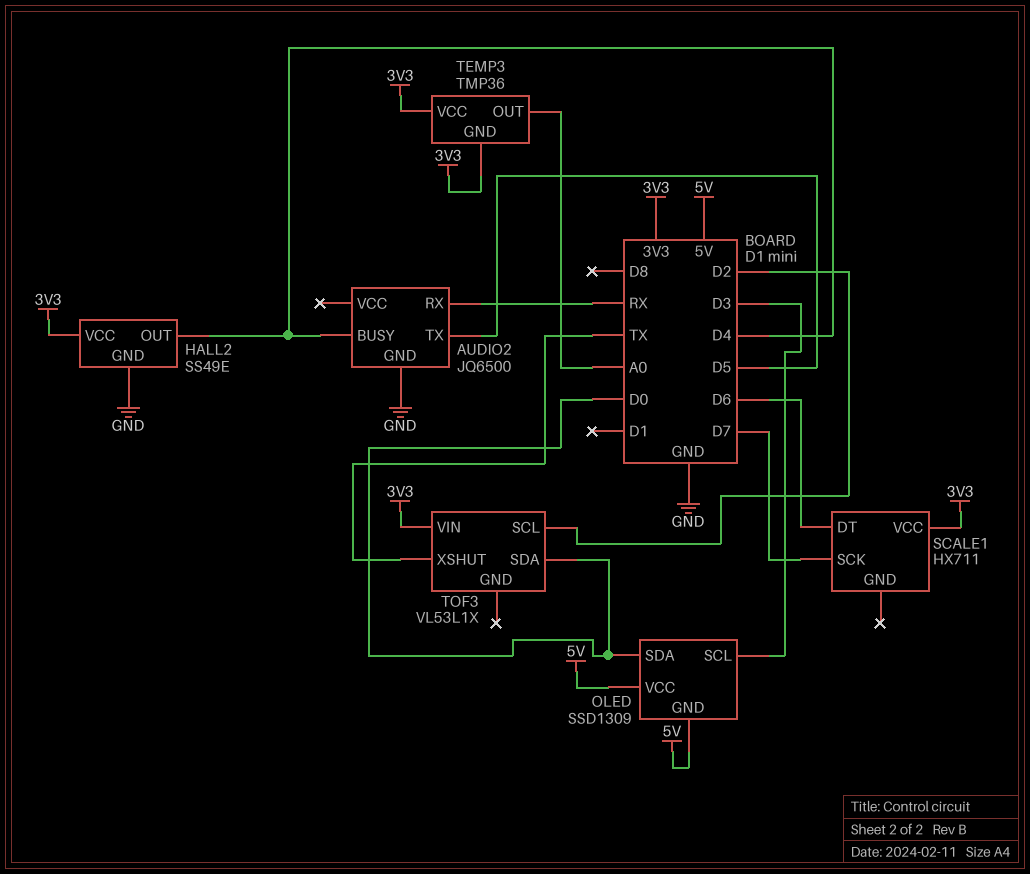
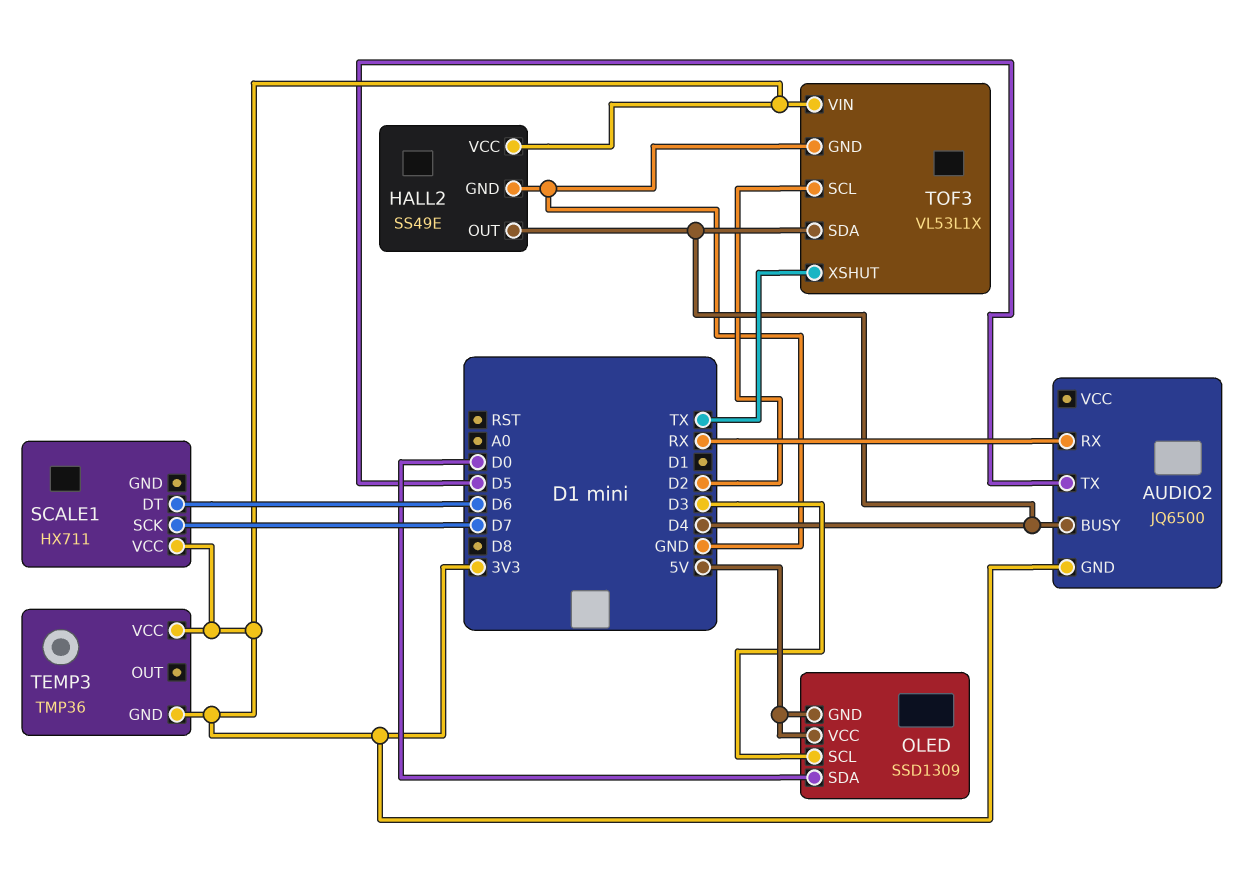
AUDIO2 pin GND: GND -> 3V3
TEMP3 pin OUT: A0 -> none
TOF3 pin GND: none -> GND
TOF3 pin SDA: D0 -> D4

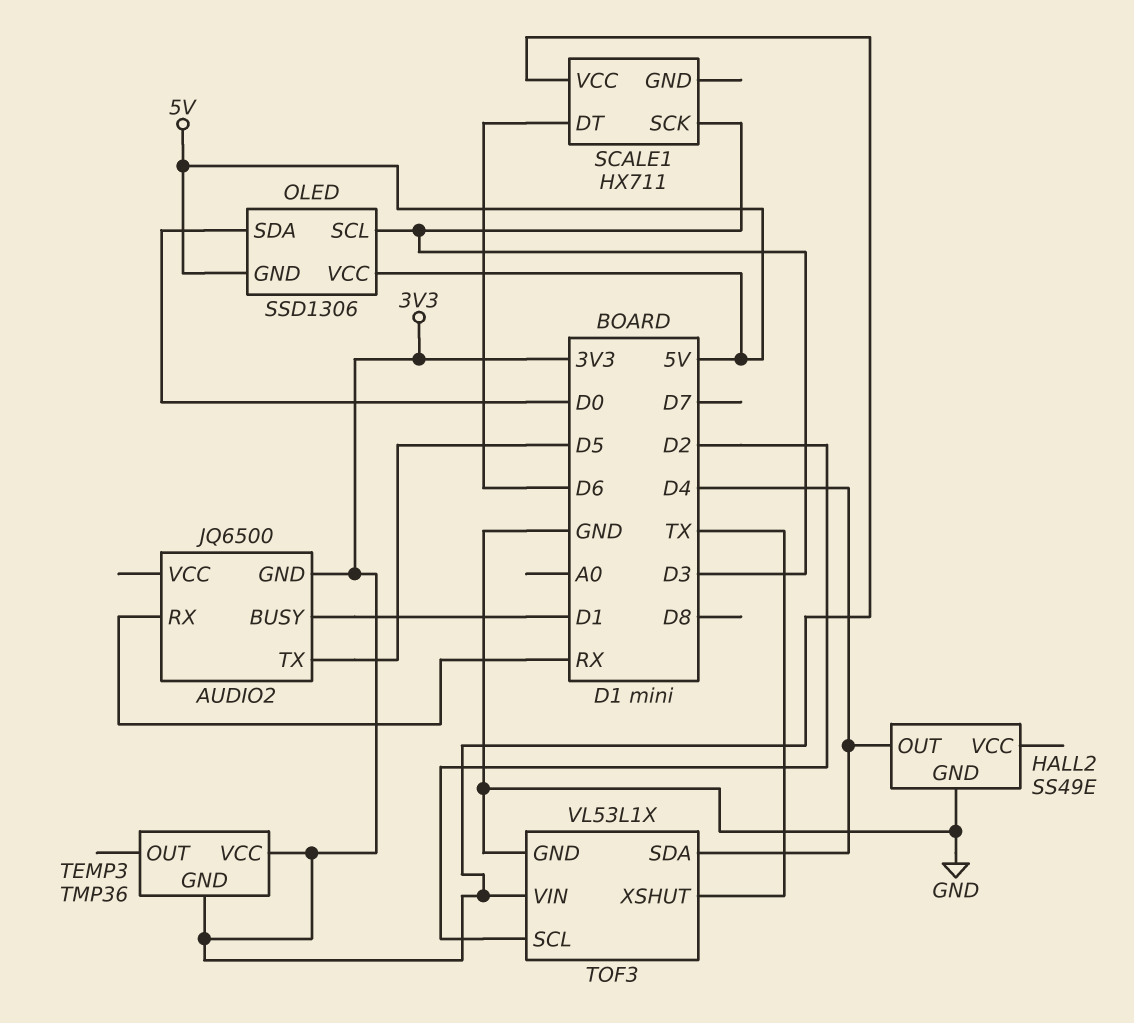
AUDIO2 pin BUSY: D4 -> D1
HALL2 pin VCC: 3V3 -> none
OLED: SSD1309 -> SSD1306
SCALE1 pin SCK: D7 -> D3

